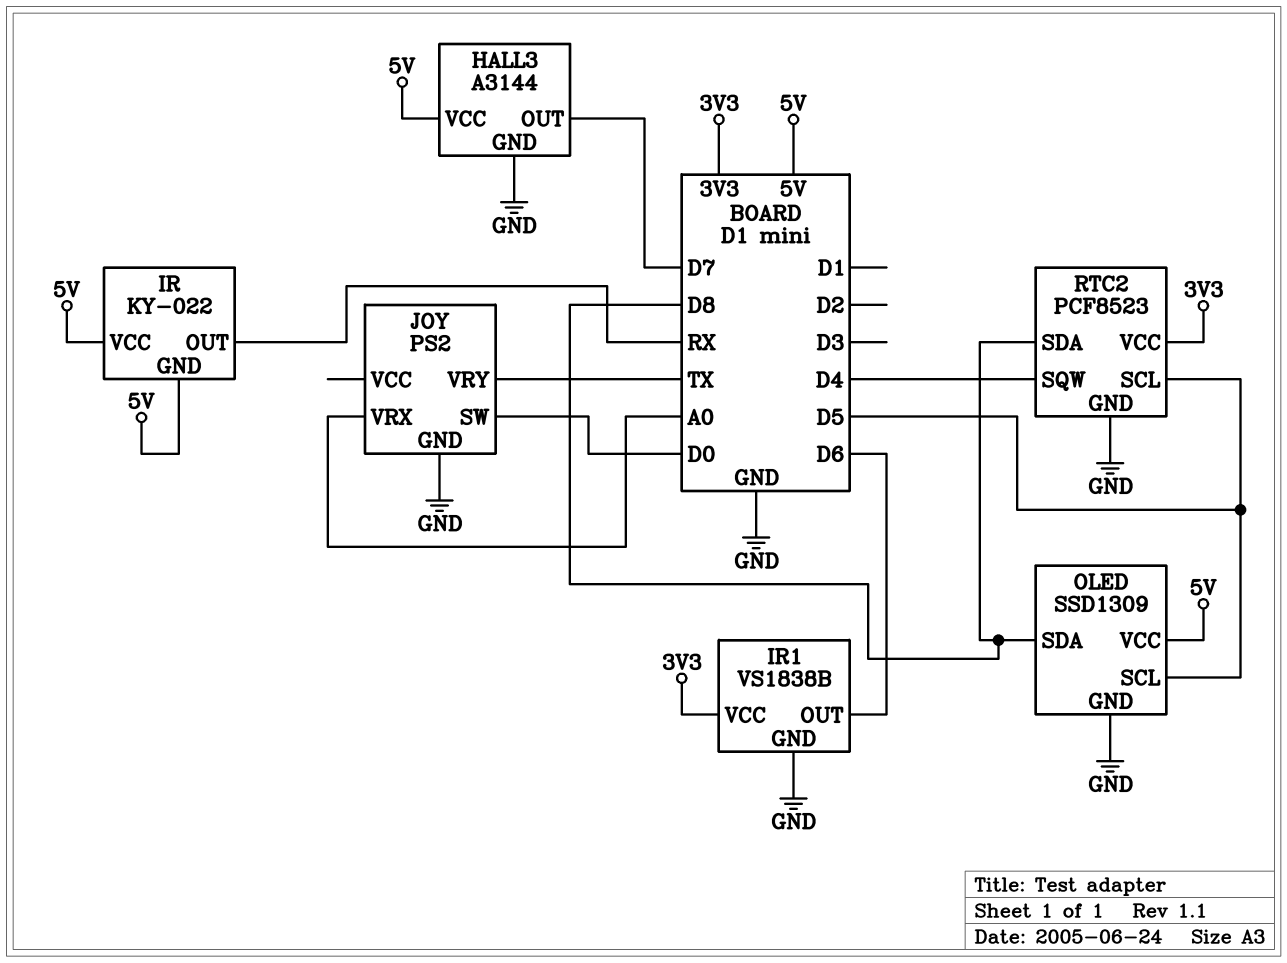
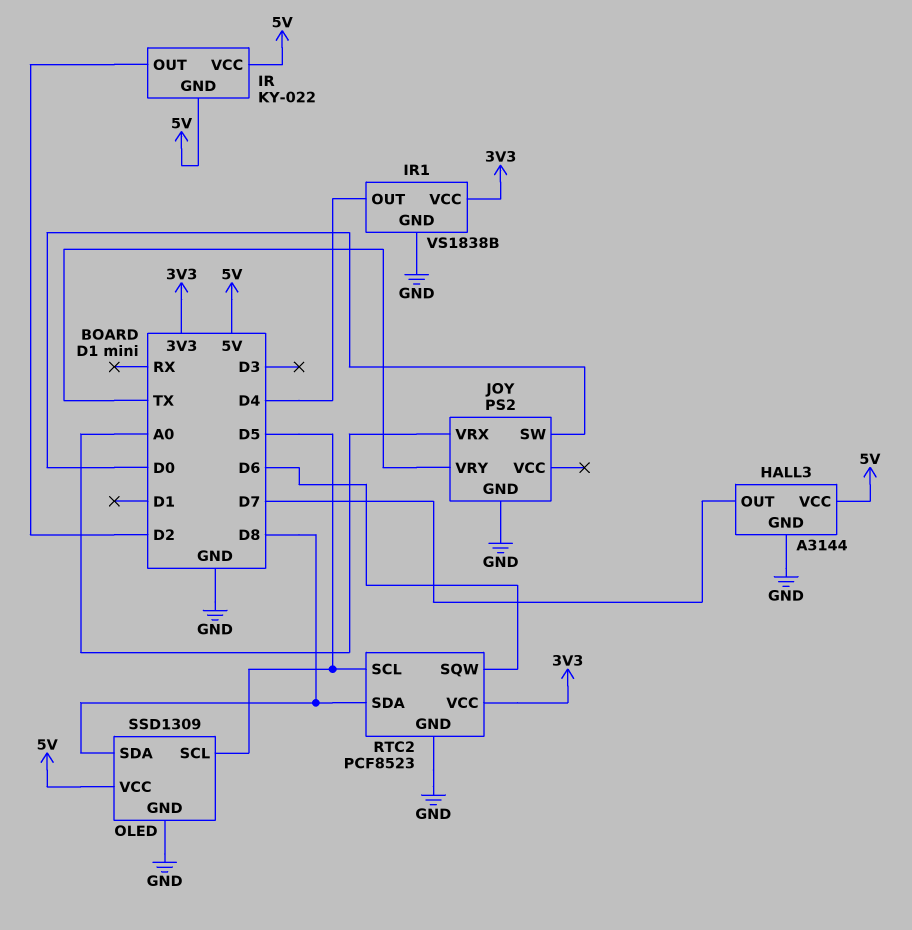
IR pin OUT: RX -> D2
IR1 pin OUT: D6 -> D4
RTC2 pin SQW: D4 -> D6

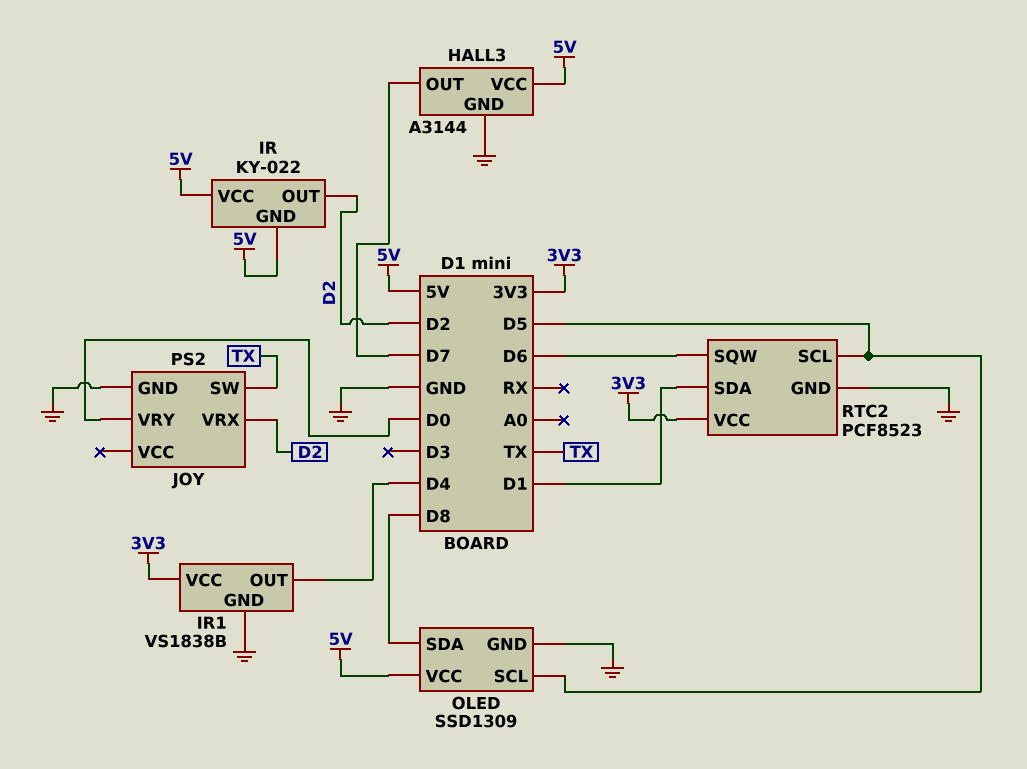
JOY pin SW: D0 -> TX
JOY pin VRX: A0 -> D2
JOY pin VRY: TX -> D0
RTC2 pin SDA: D8 -> D1

